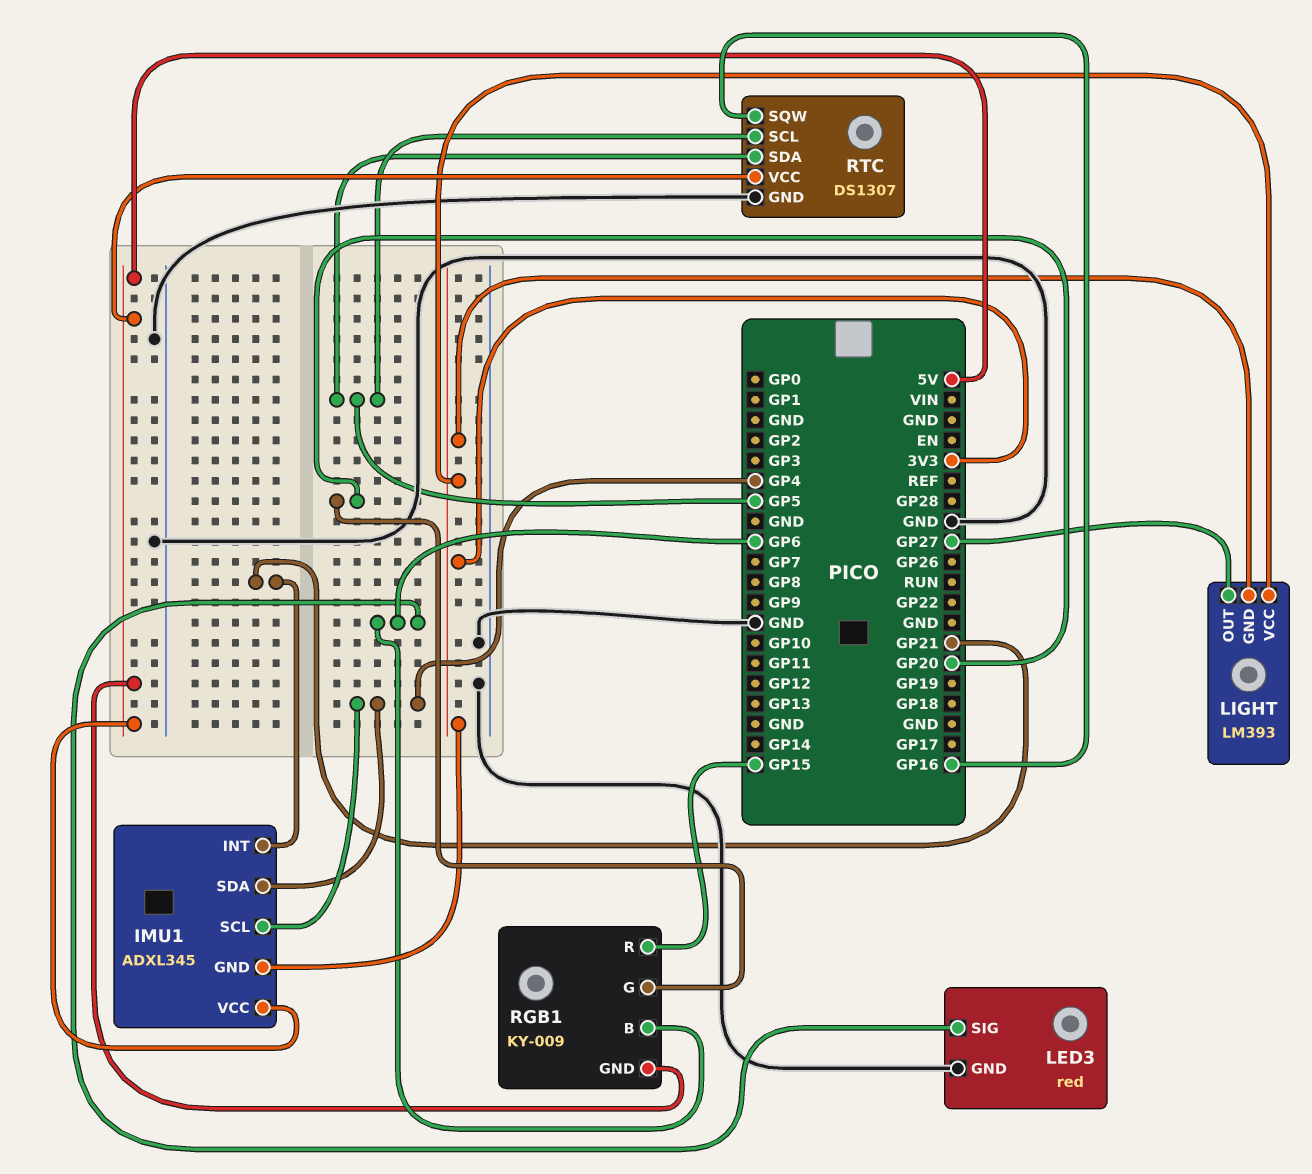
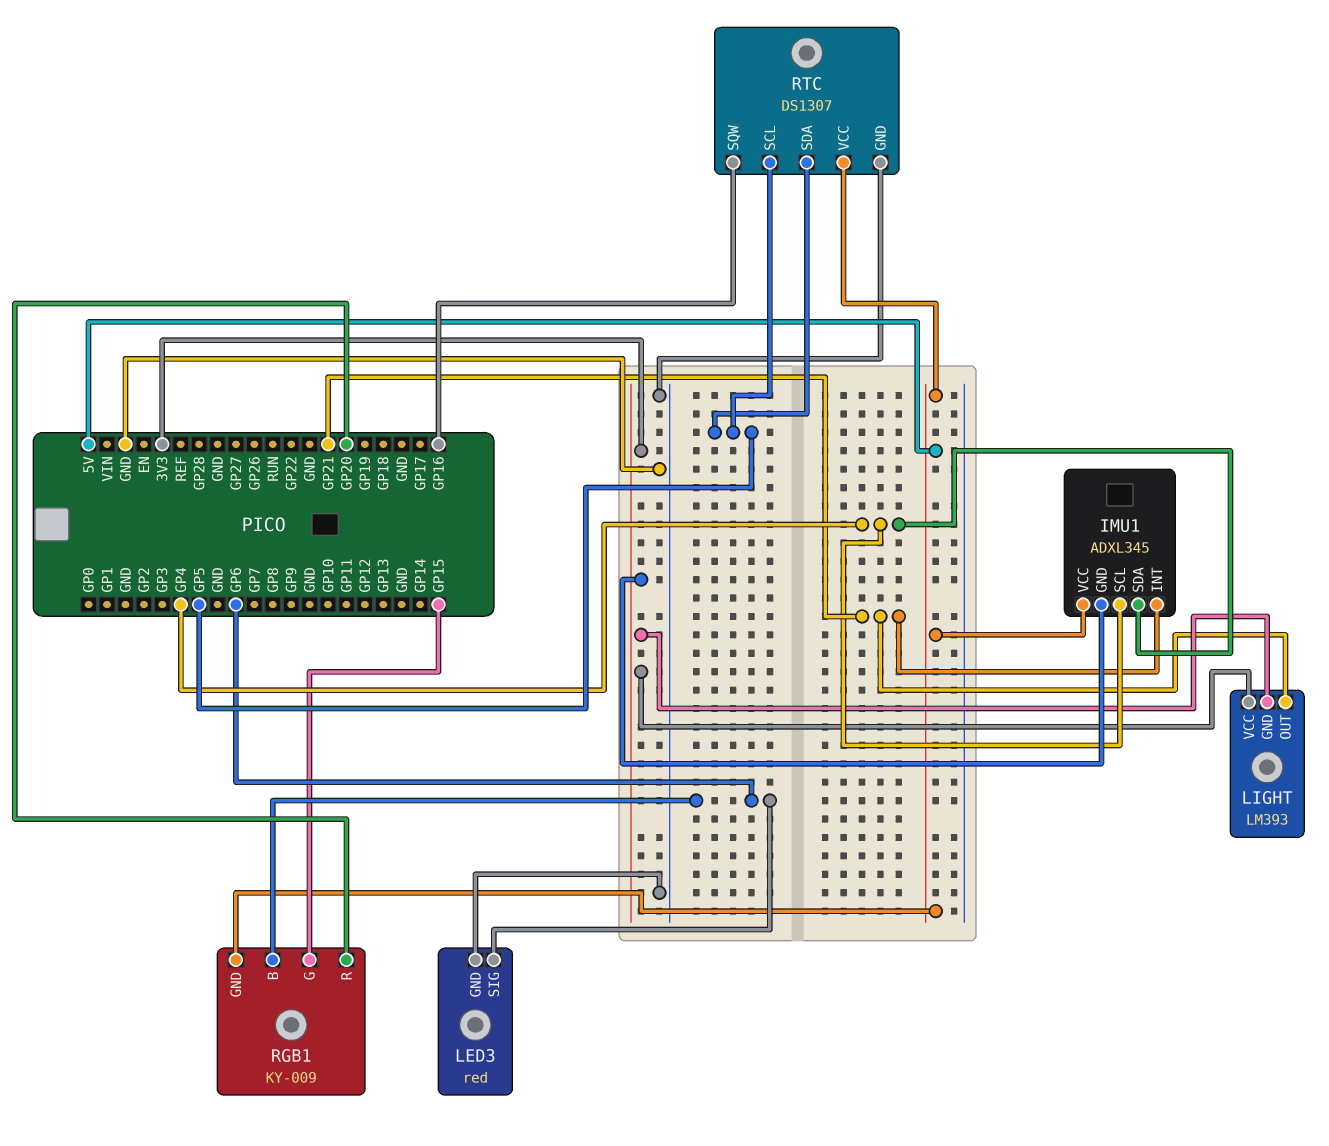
LIGHT pin OUT: GP27 -> GP21
RGB1 pin G: GP20 -> GP15
RGB1 pin R: GP15 -> GP20

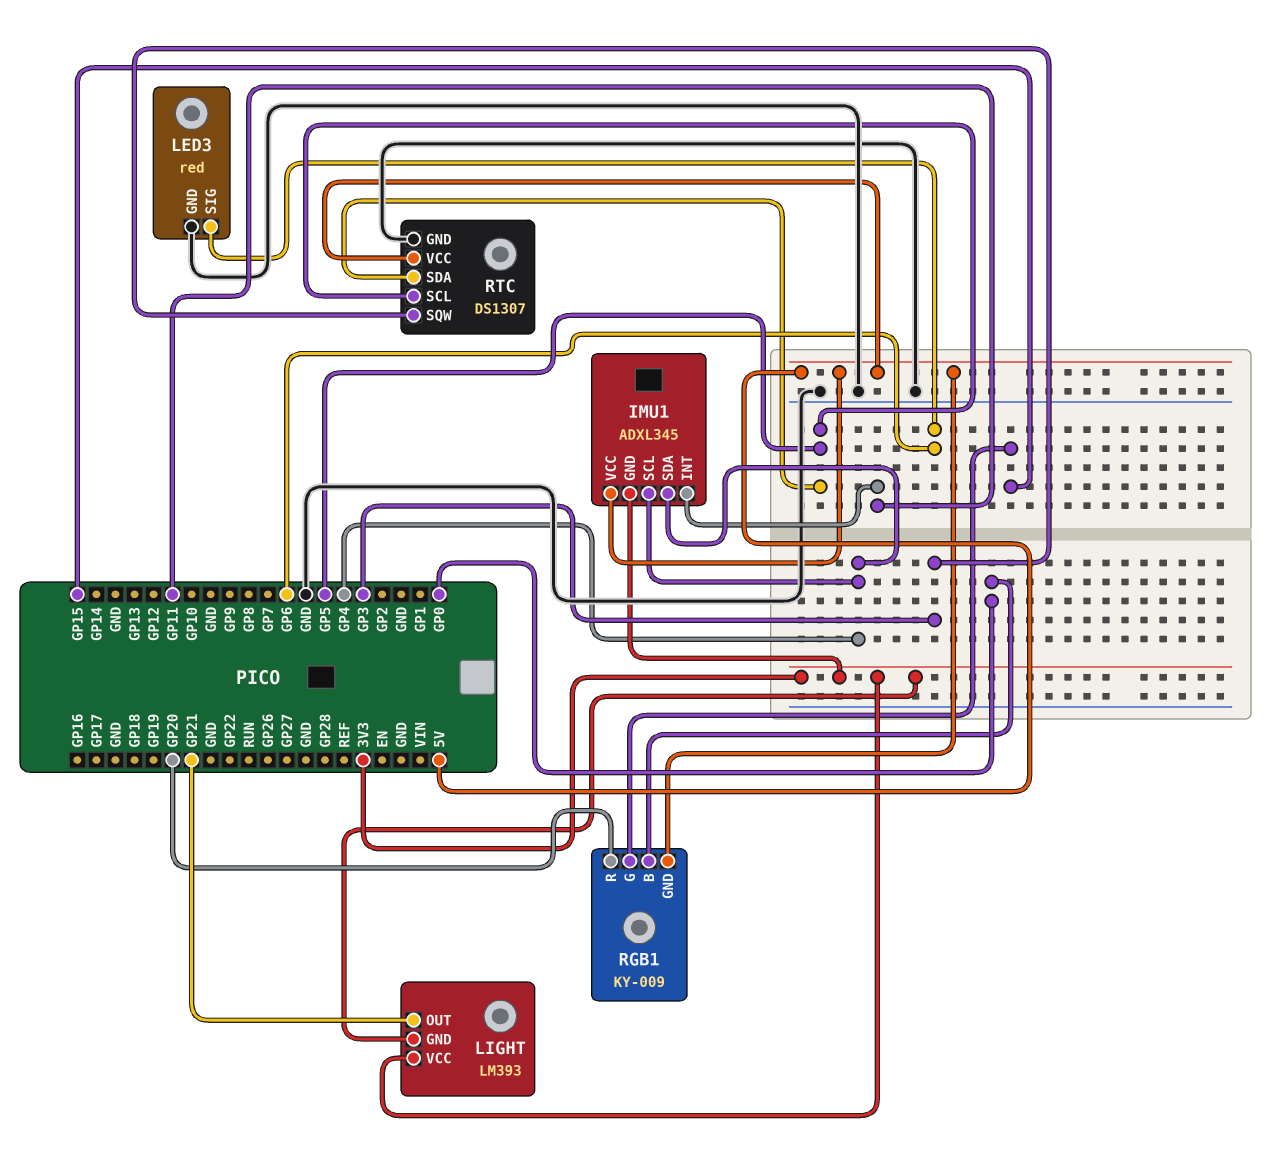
IMU1 pin INT: GP21 -> GP11
RGB1 pin B: GP6 -> GP0
RTC pin SQW: GP16 -> GP3

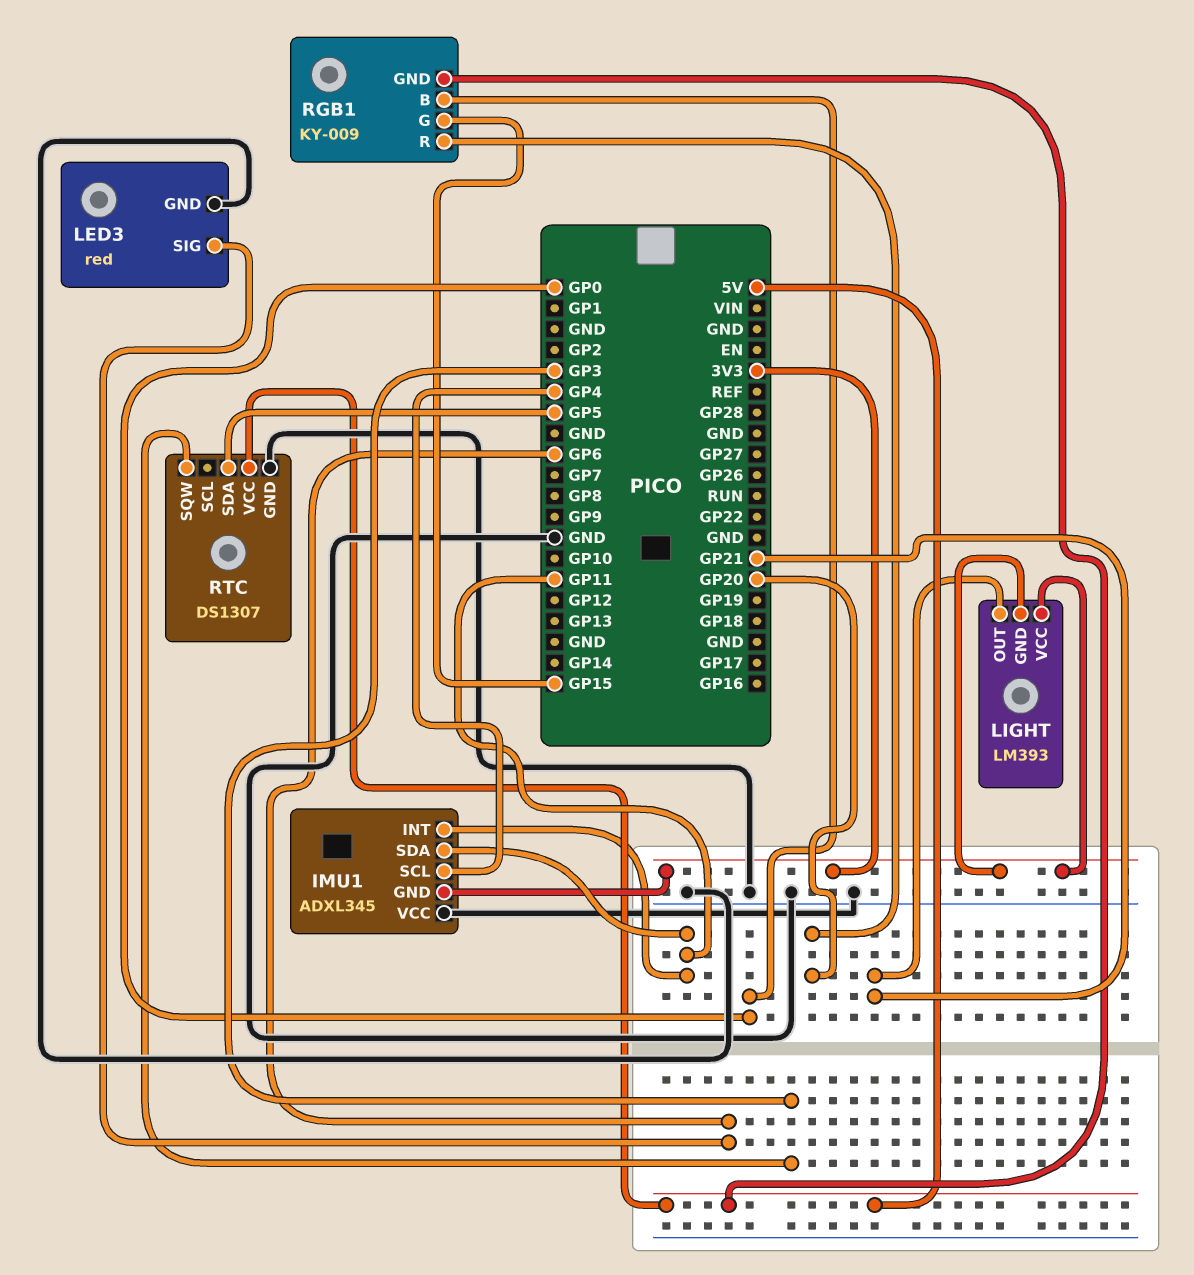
IMU1 pin SDA: GP4 -> GP11
IMU1 pin VCC: 5V -> GND
RTC pin SCL: GP5 -> none

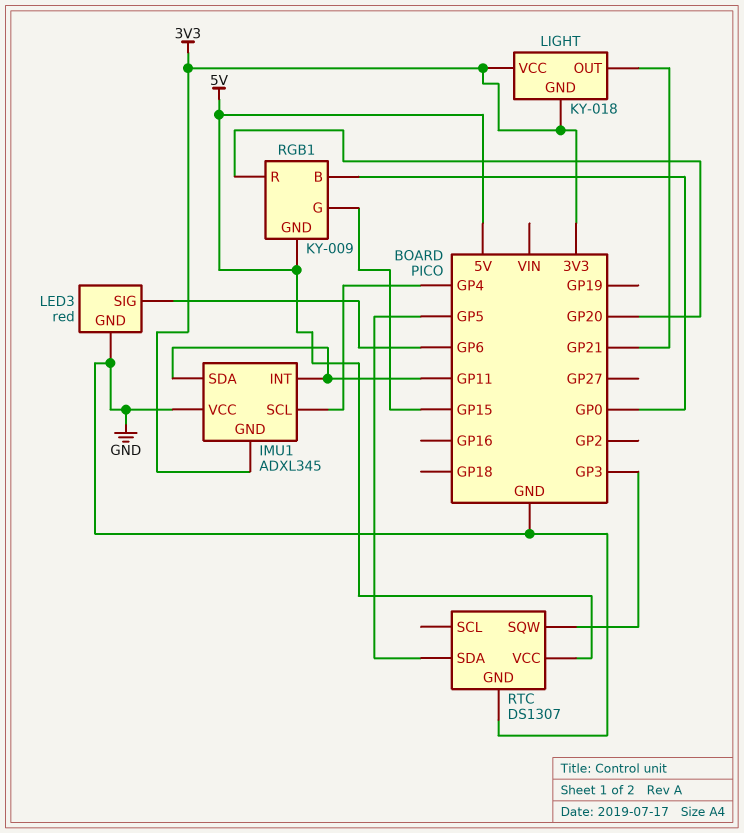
LIGHT: LM393 -> KY-018

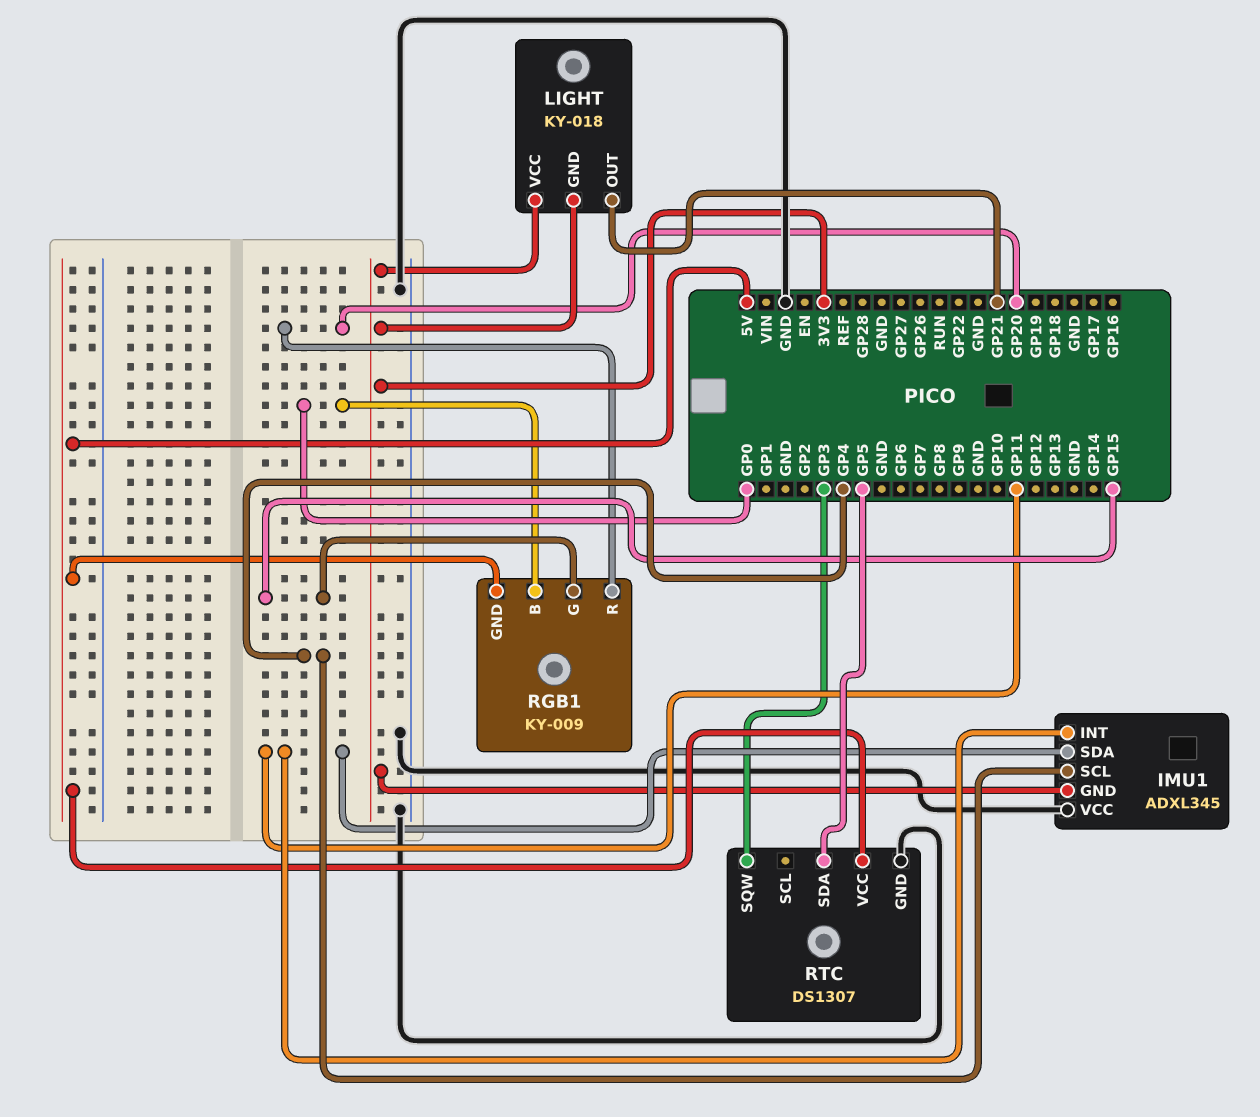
LED3: red -> none
LED3 pin GND: GND -> none
LED3 pin SIG: GP6 -> none

